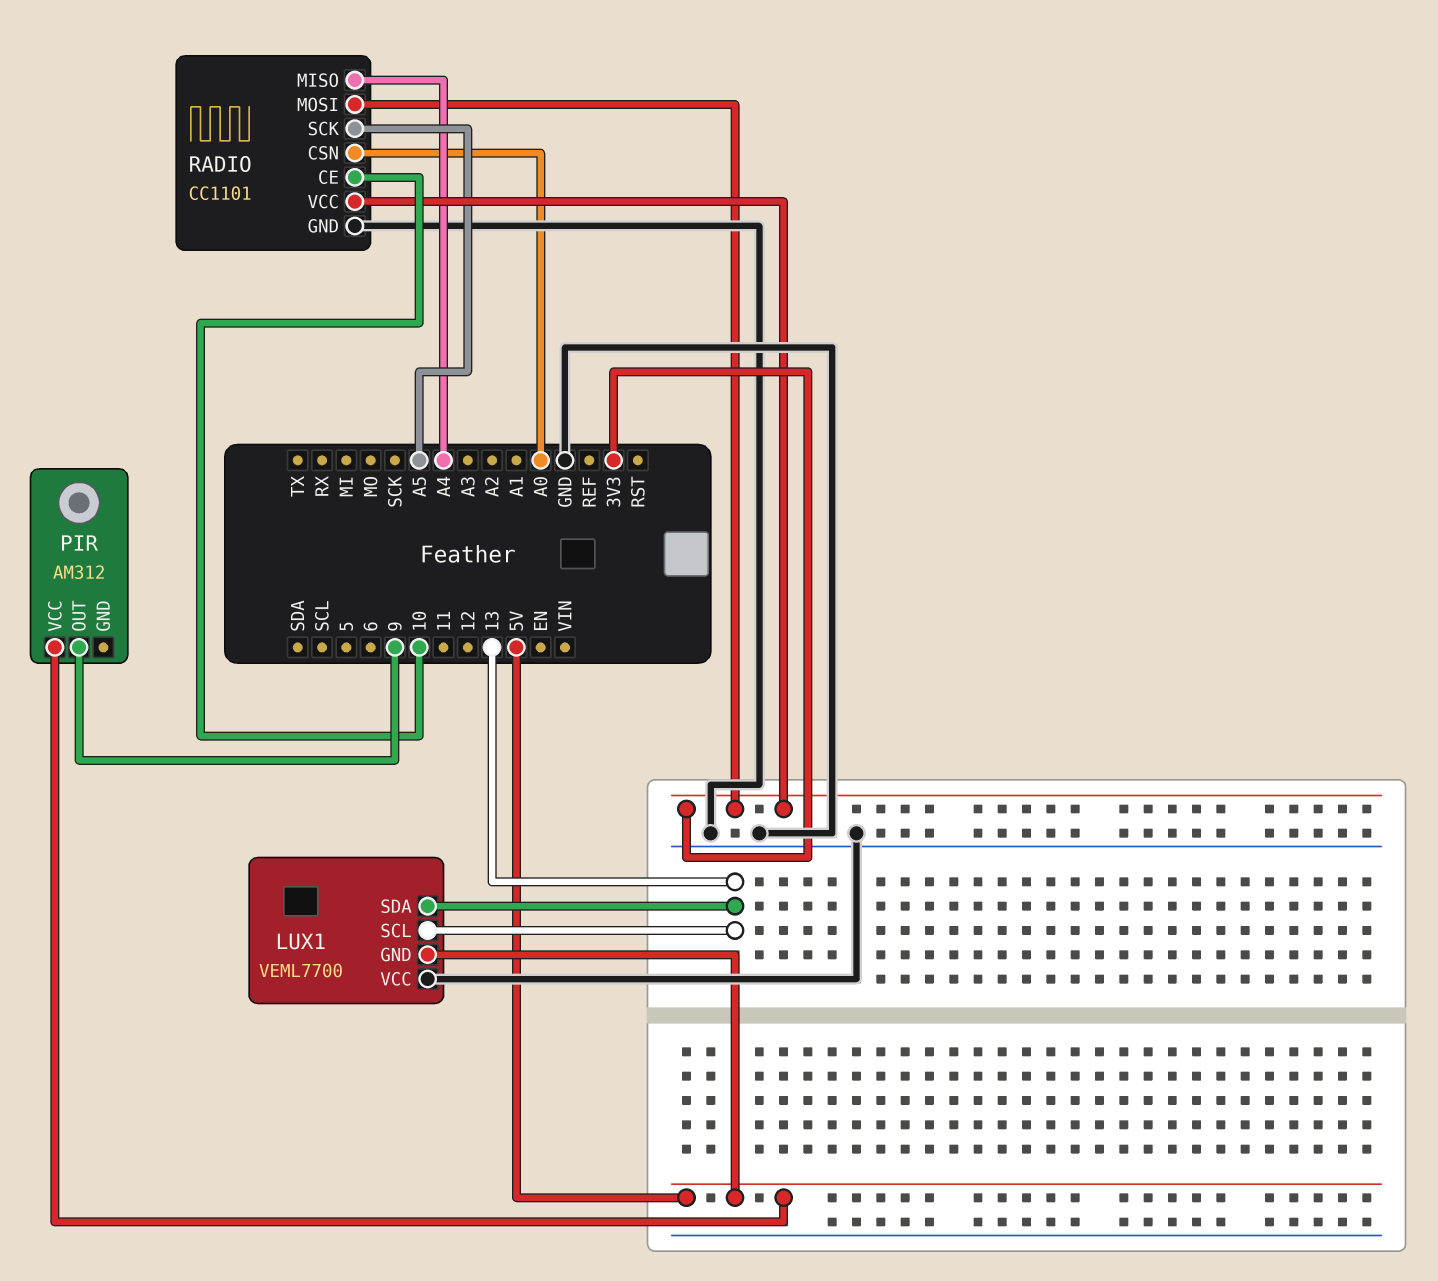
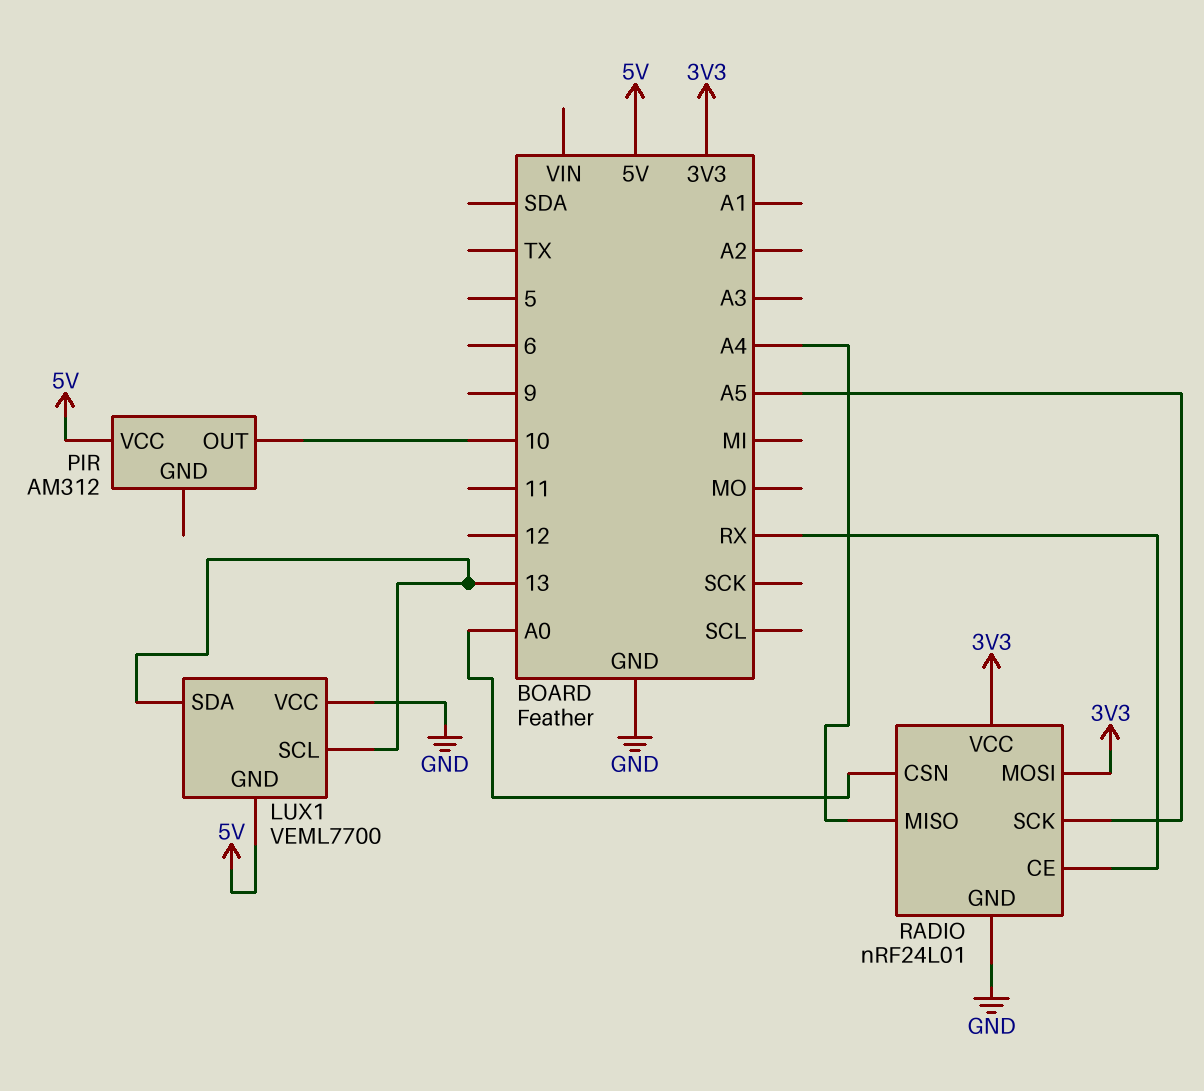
PIR pin OUT: 9 -> 10
RADIO: CC1101 -> nRF24L01
RADIO pin CE: 10 -> RX

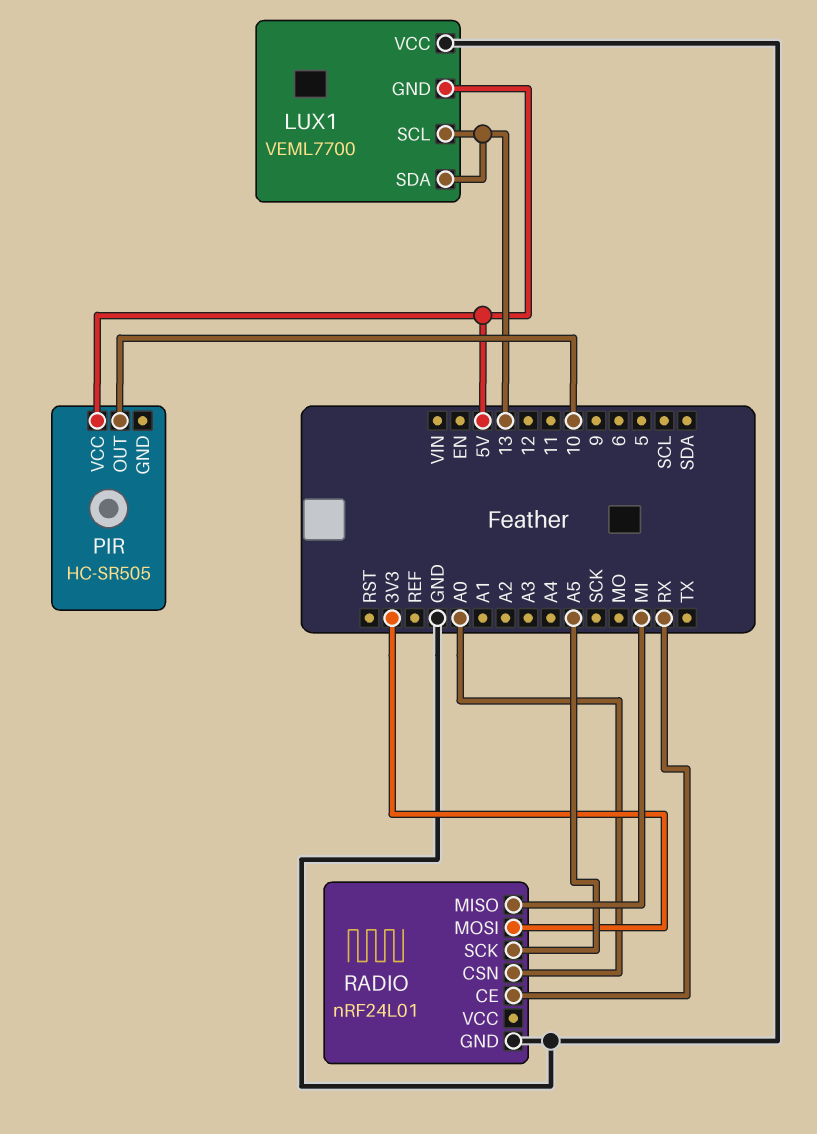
PIR: AM312 -> HC-SR505
RADIO pin MISO: A4 -> MI
RADIO pin VCC: 3V3 -> none

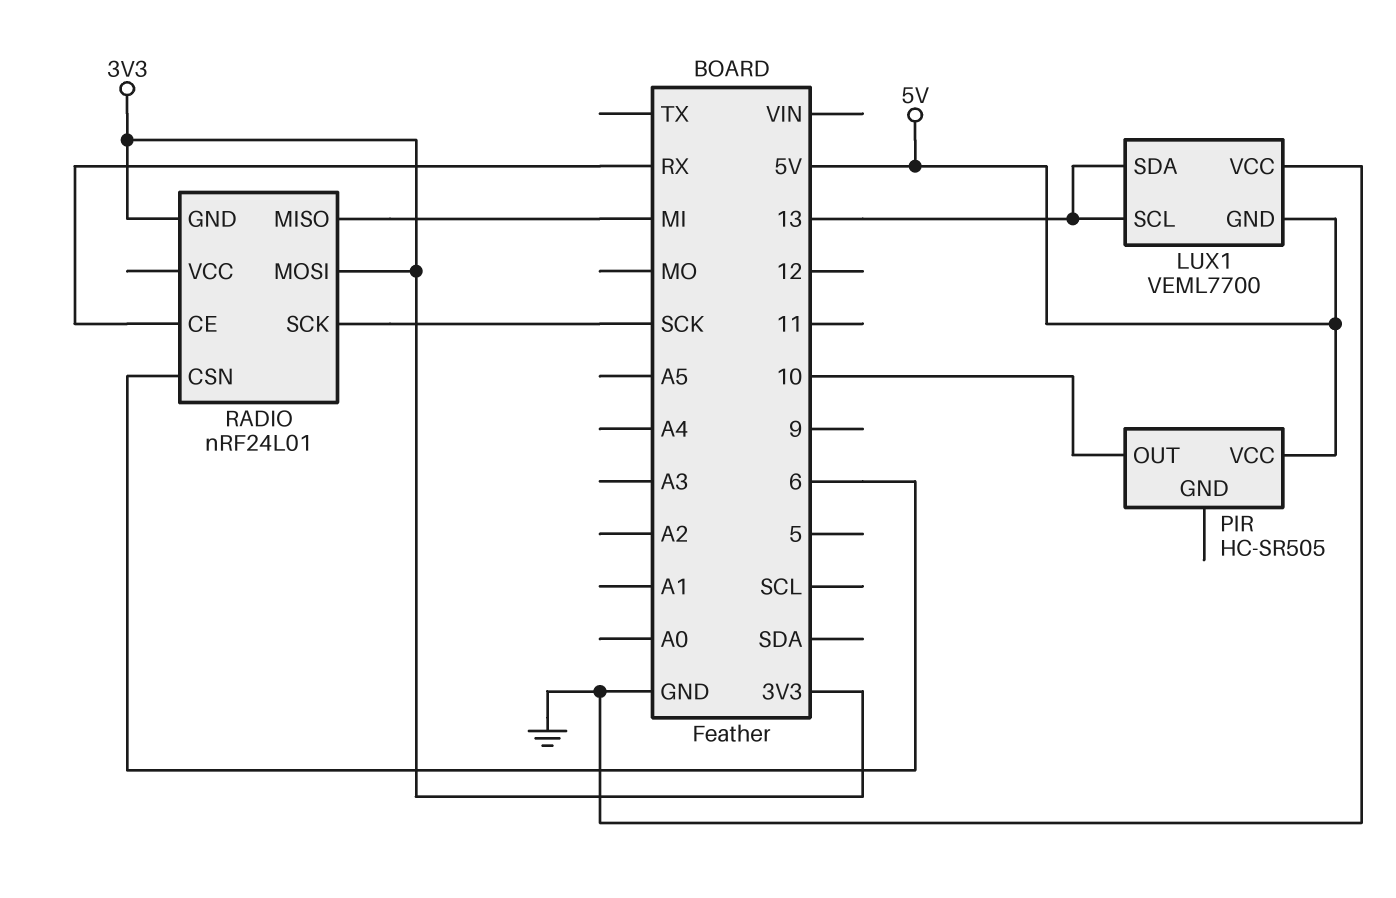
RADIO pin CSN: A0 -> 6
RADIO pin GND: GND -> 3V3
RADIO pin SCK: A5 -> SCK

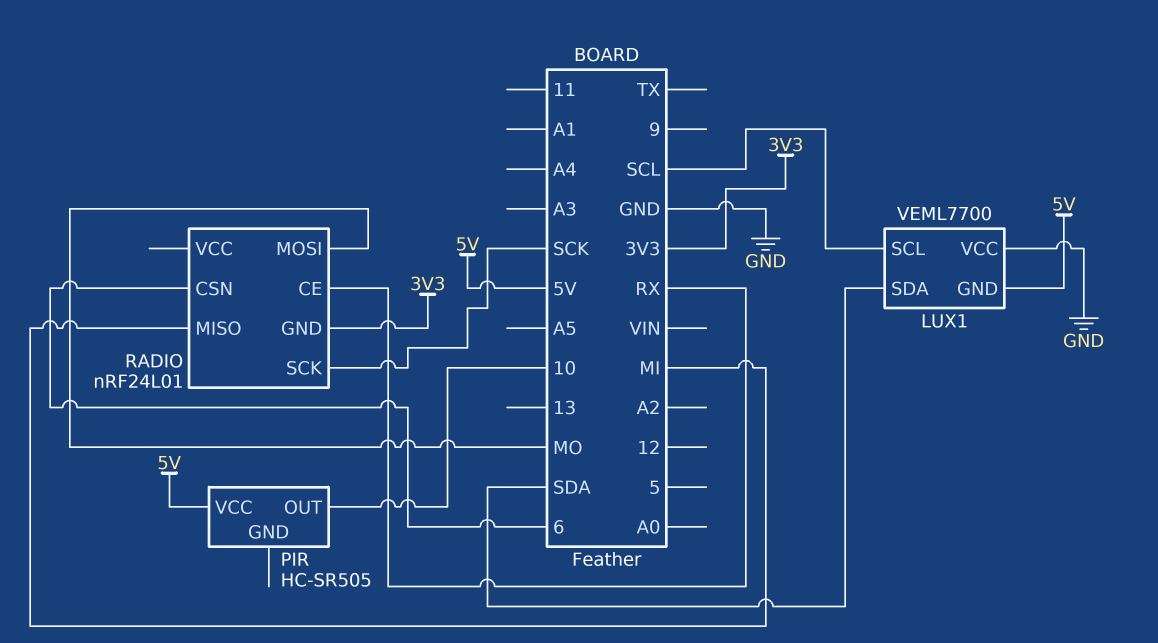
LUX1 pin SCL: 13 -> SCL
LUX1 pin SDA: 13 -> SDA
RADIO pin MOSI: 3V3 -> MO

